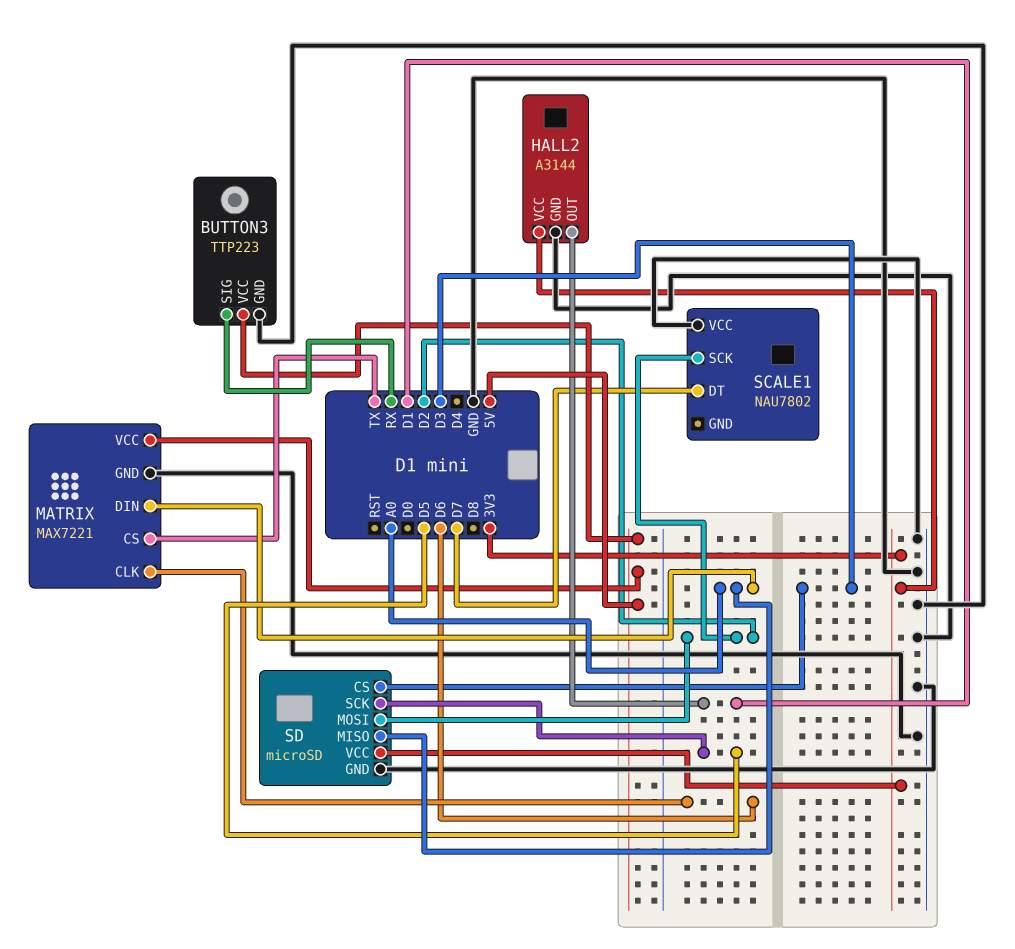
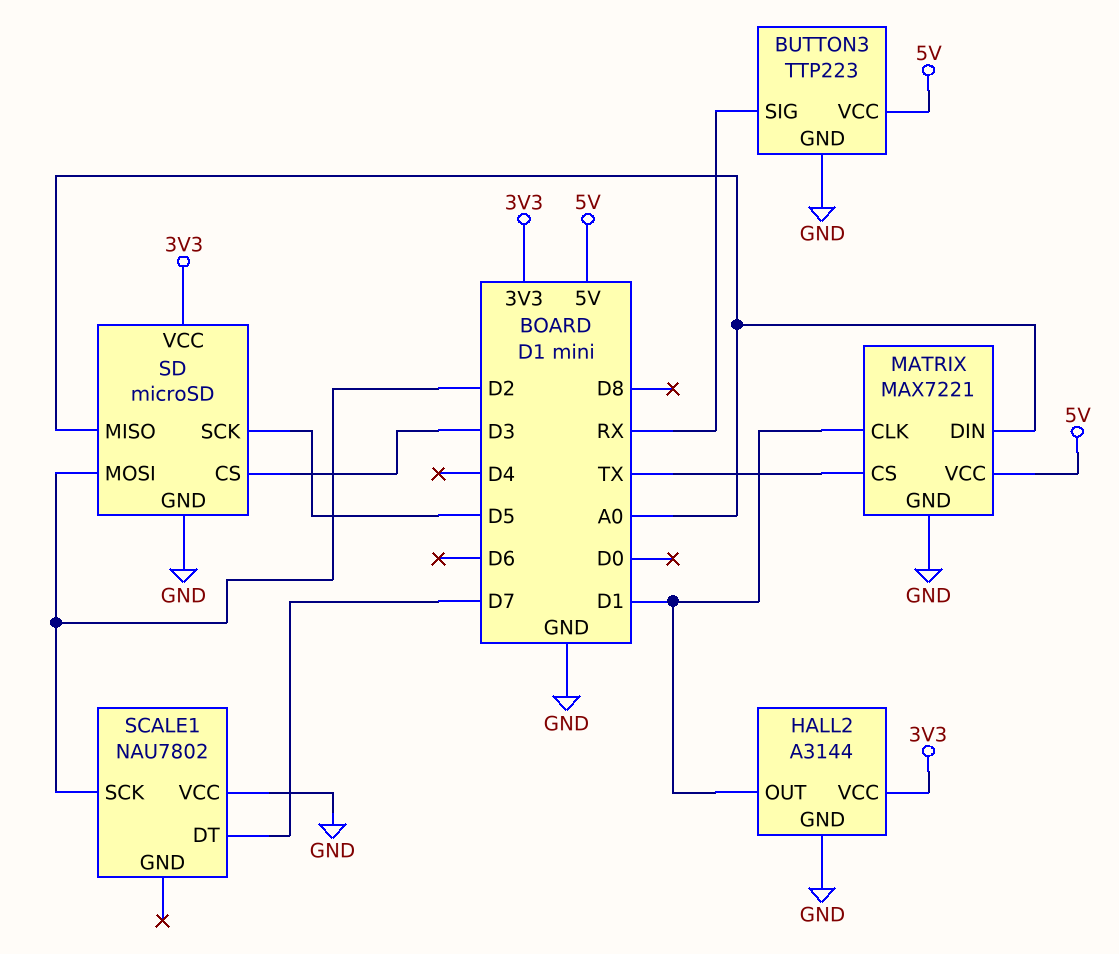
MATRIX pin CLK: D6 -> D1

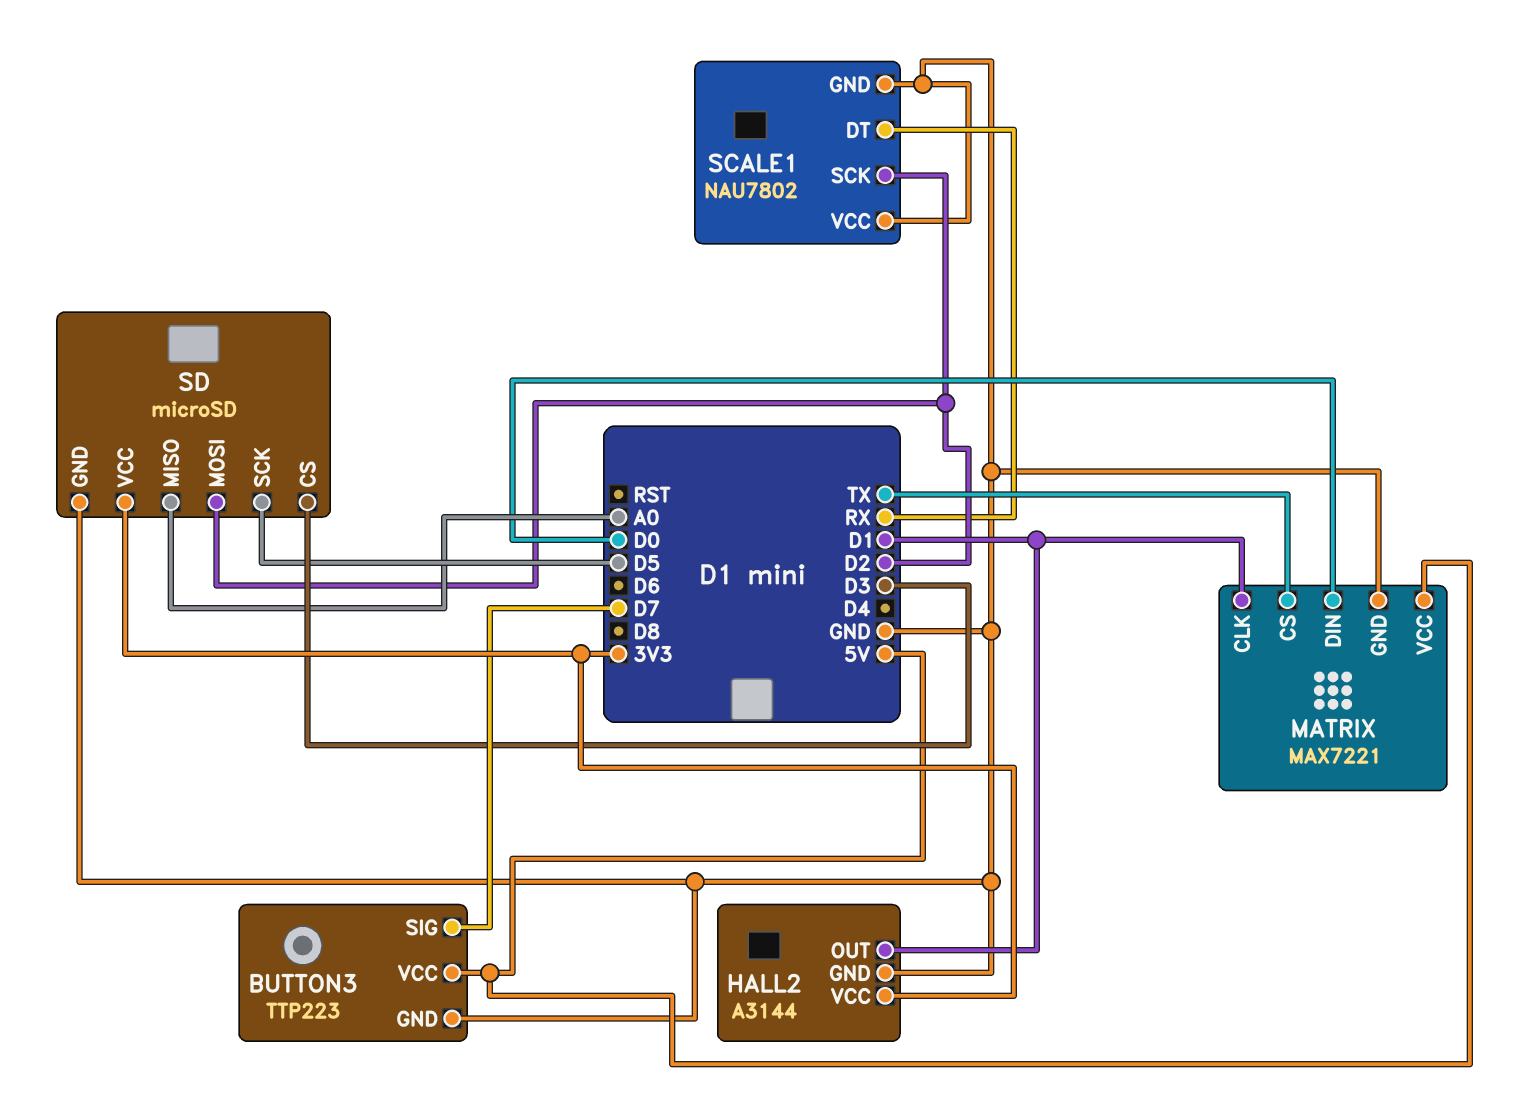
BUTTON3 pin SIG: RX -> D7
MATRIX pin DIN: A0 -> D0
SCALE1 pin DT: D7 -> RX
SCALE1 pin GND: none -> GND

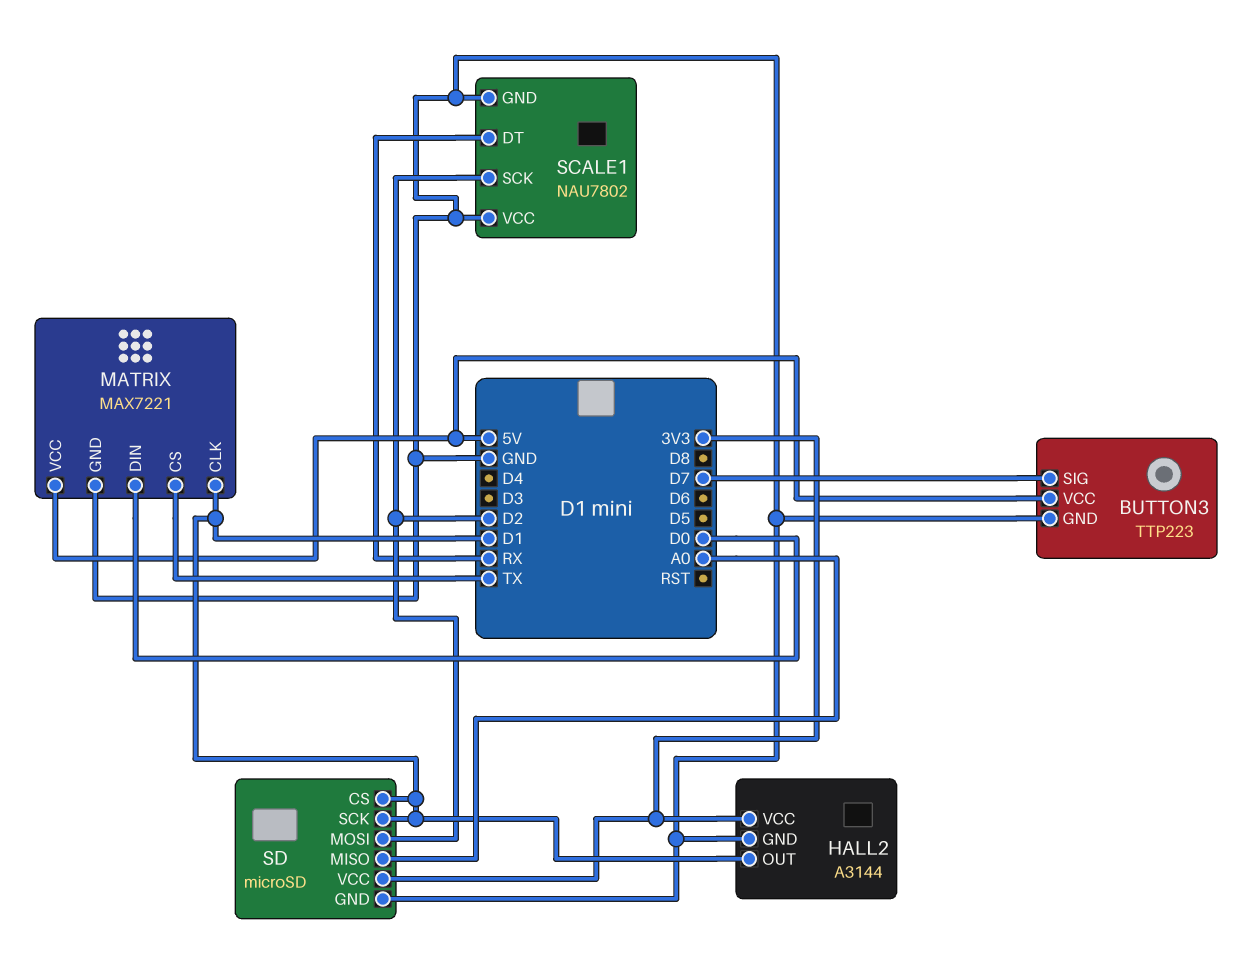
SD pin CS: D3 -> D1
SD pin SCK: D5 -> D1

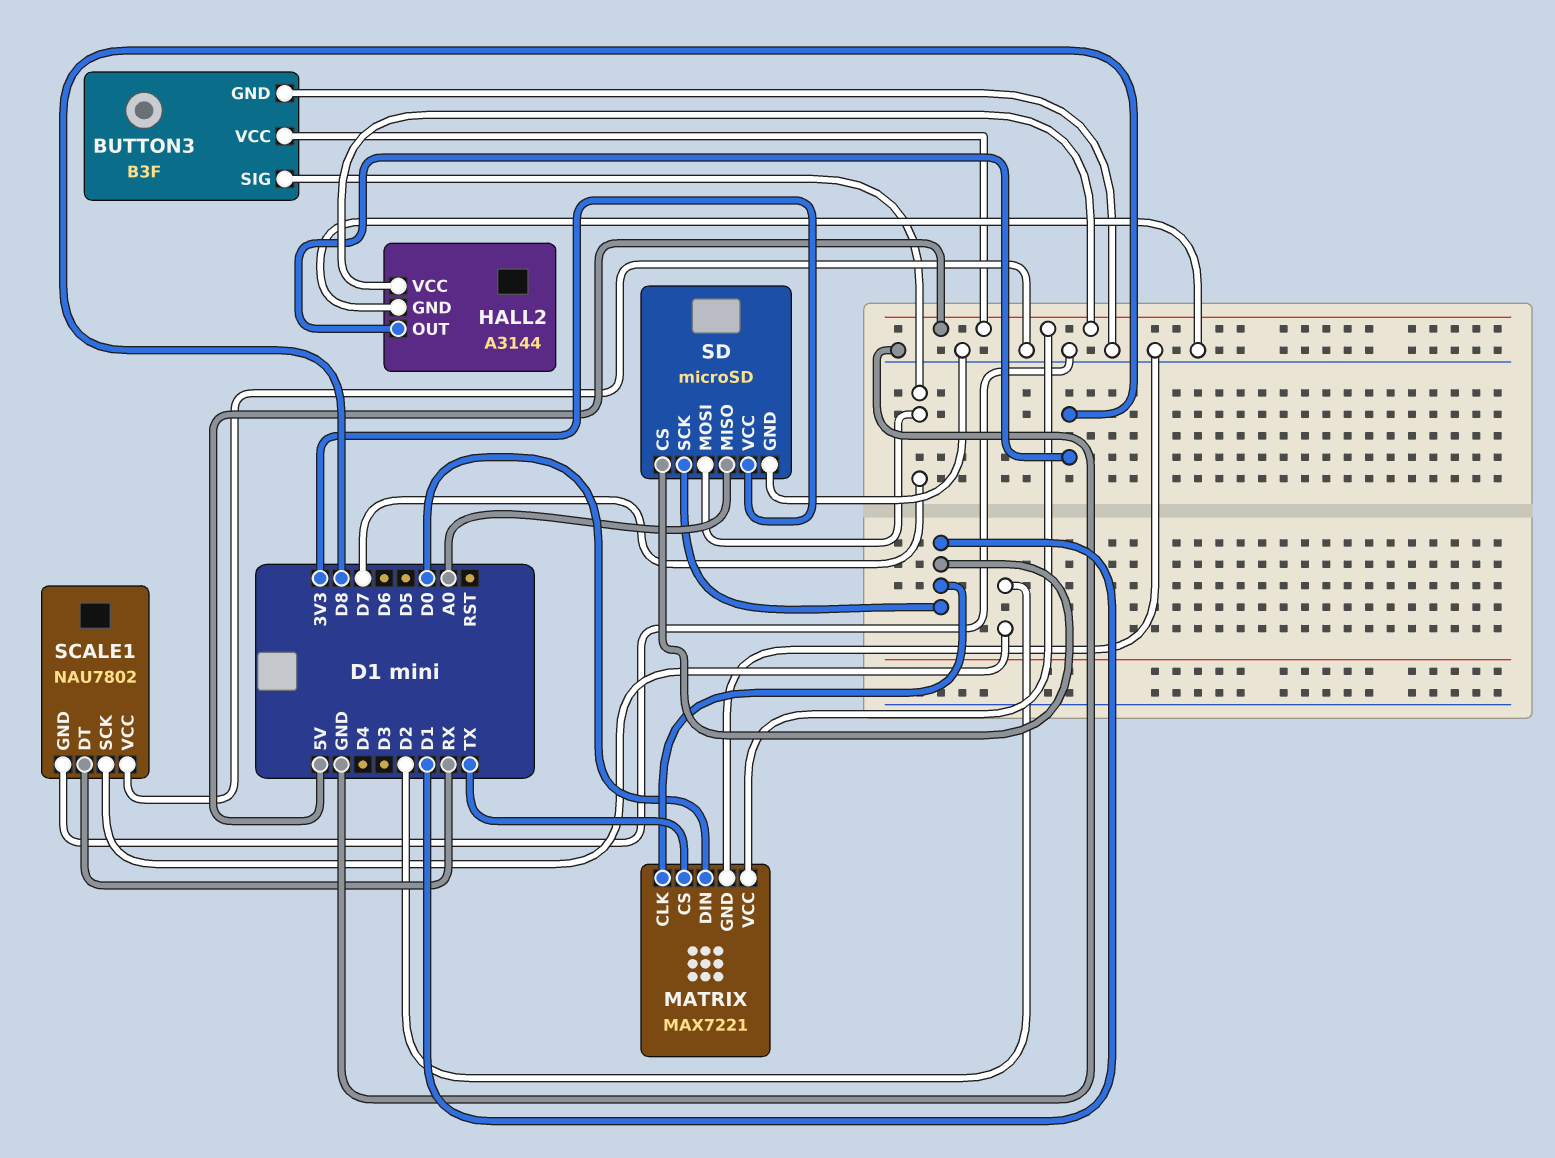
BUTTON3: TTP223 -> B3F
HALL2 pin OUT: D1 -> D8
HALL2 pin VCC: 3V3 -> 5V
SD pin MOSI: D2 -> D7

